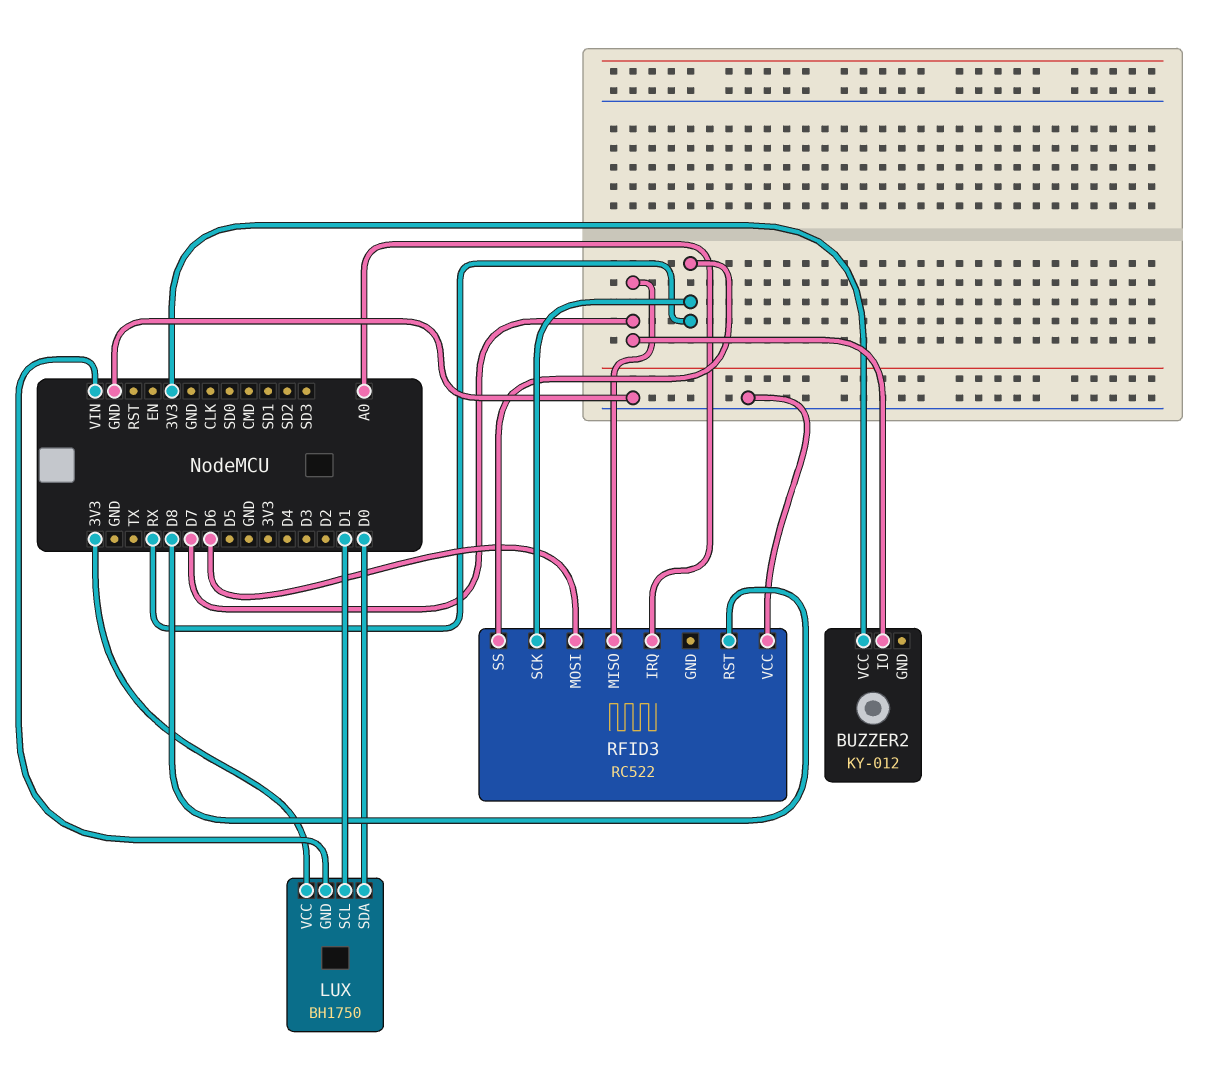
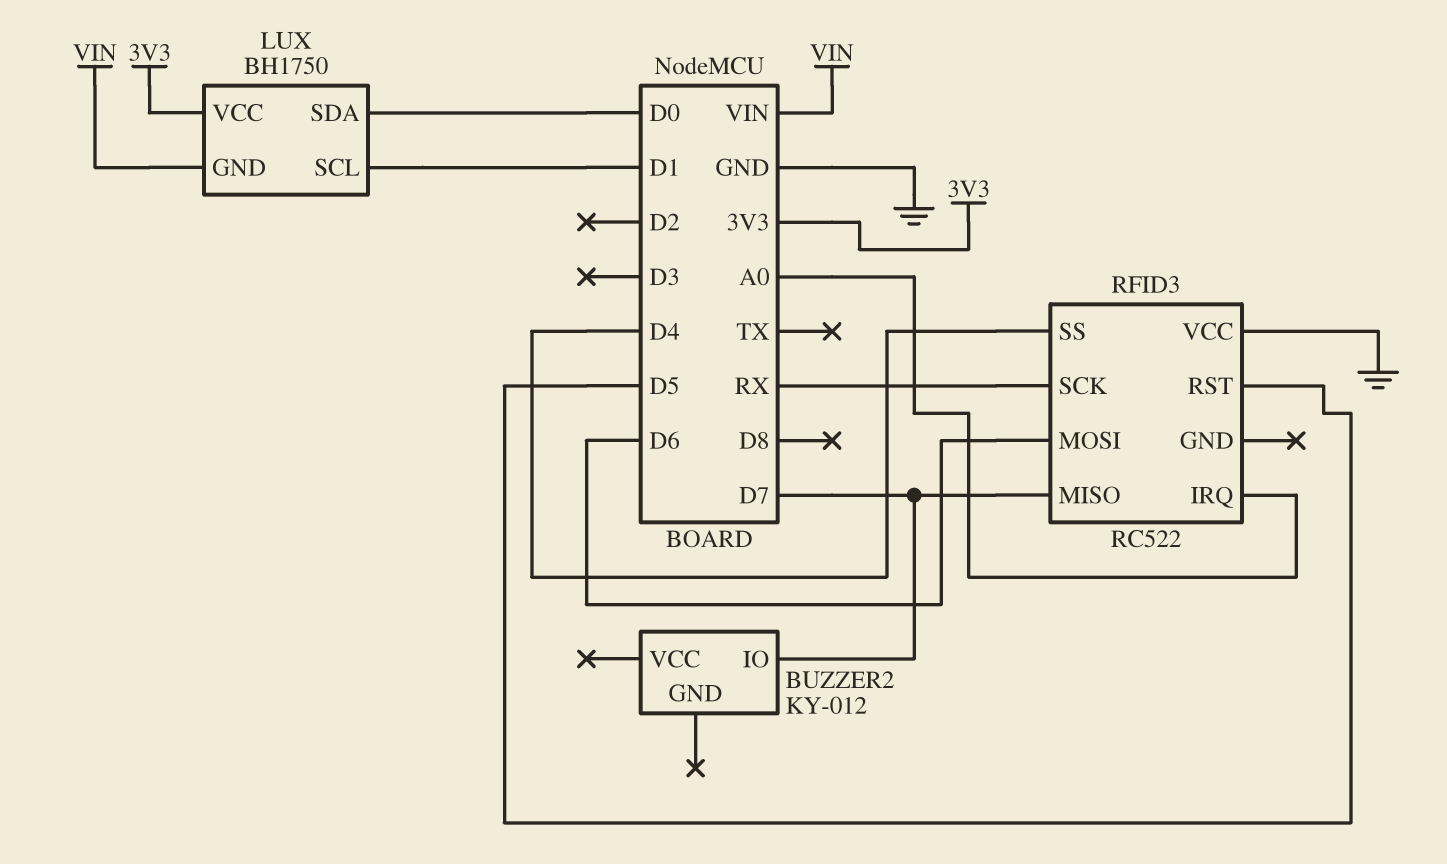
BUZZER2 pin VCC: 3V3 -> none
RFID3 pin RST: D8 -> D5
RFID3 pin SS: RX -> D4

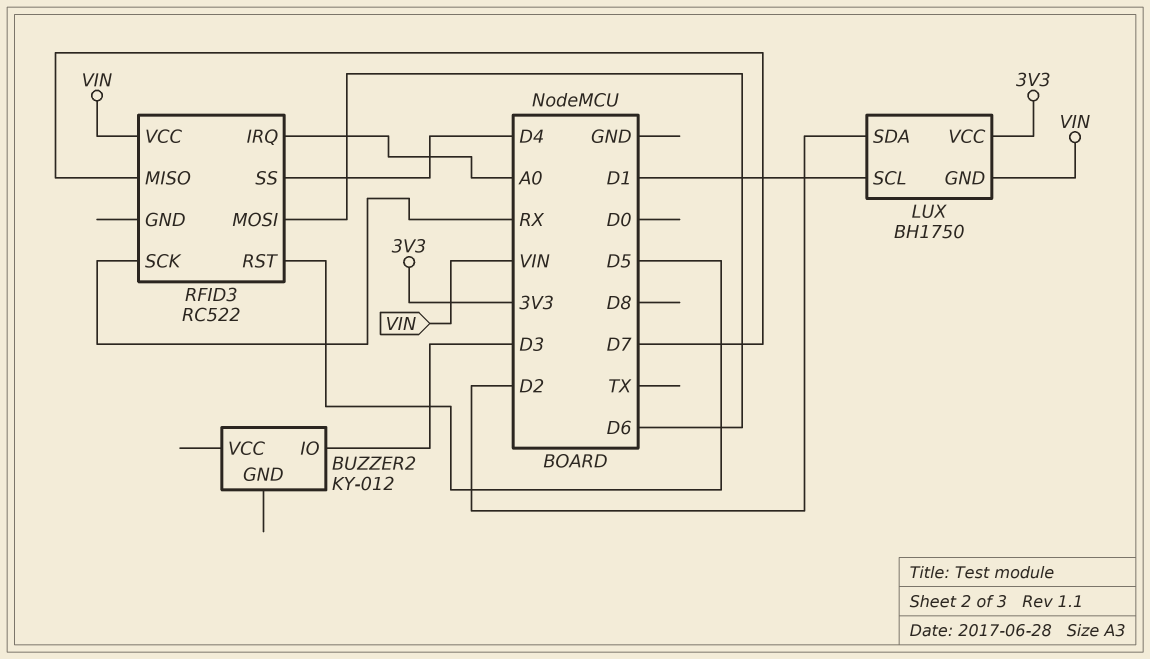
BUZZER2 pin IO: D7 -> D3
LUX pin SDA: D0 -> D2
RFID3 pin VCC: GND -> VIN

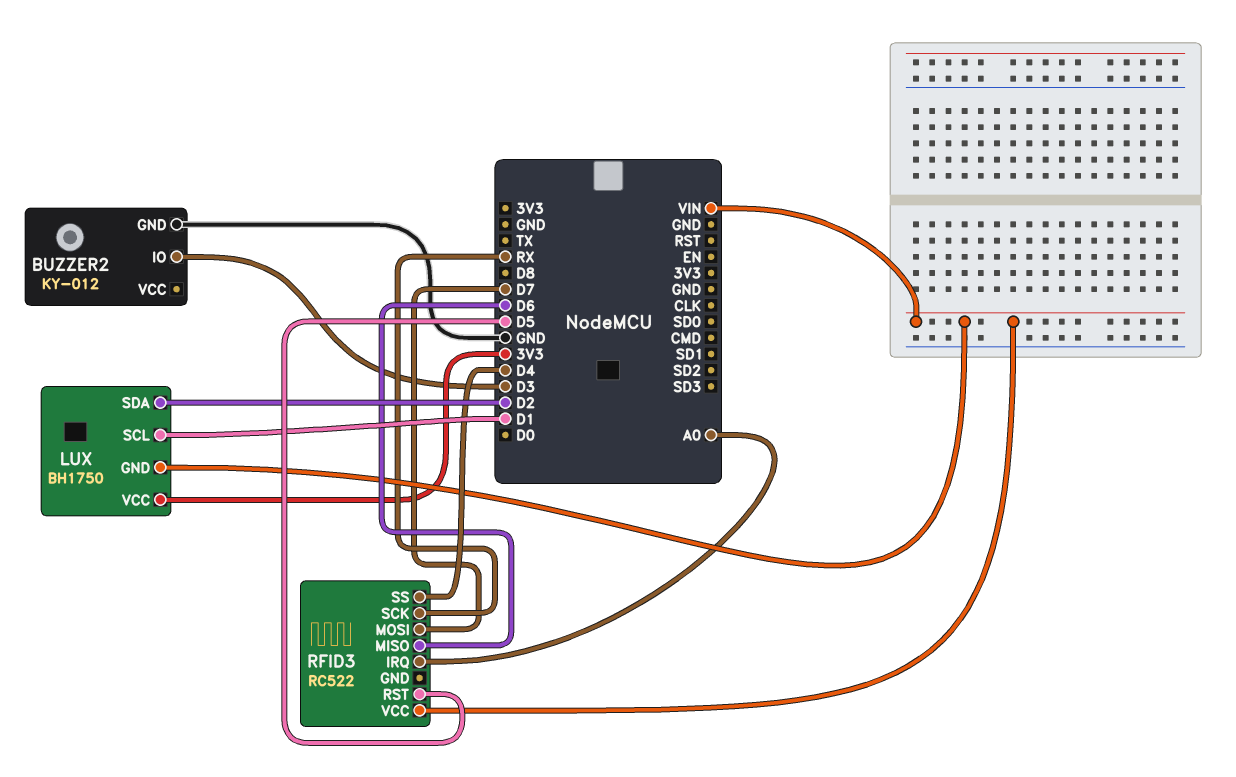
BUZZER2 pin GND: none -> GND
RFID3 pin MISO: D7 -> D6
RFID3 pin MOSI: D6 -> D7

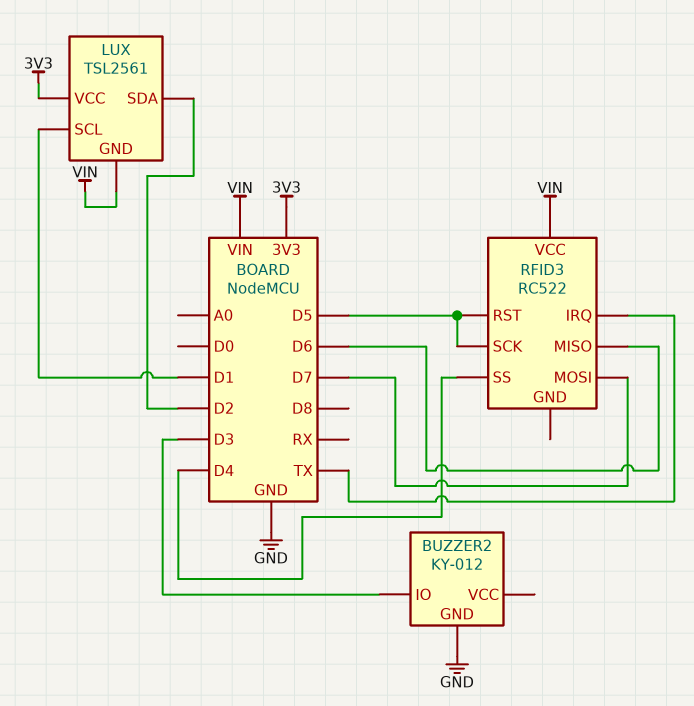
LUX: BH1750 -> TSL2561
RFID3 pin IRQ: A0 -> TX
RFID3 pin SCK: RX -> D5

